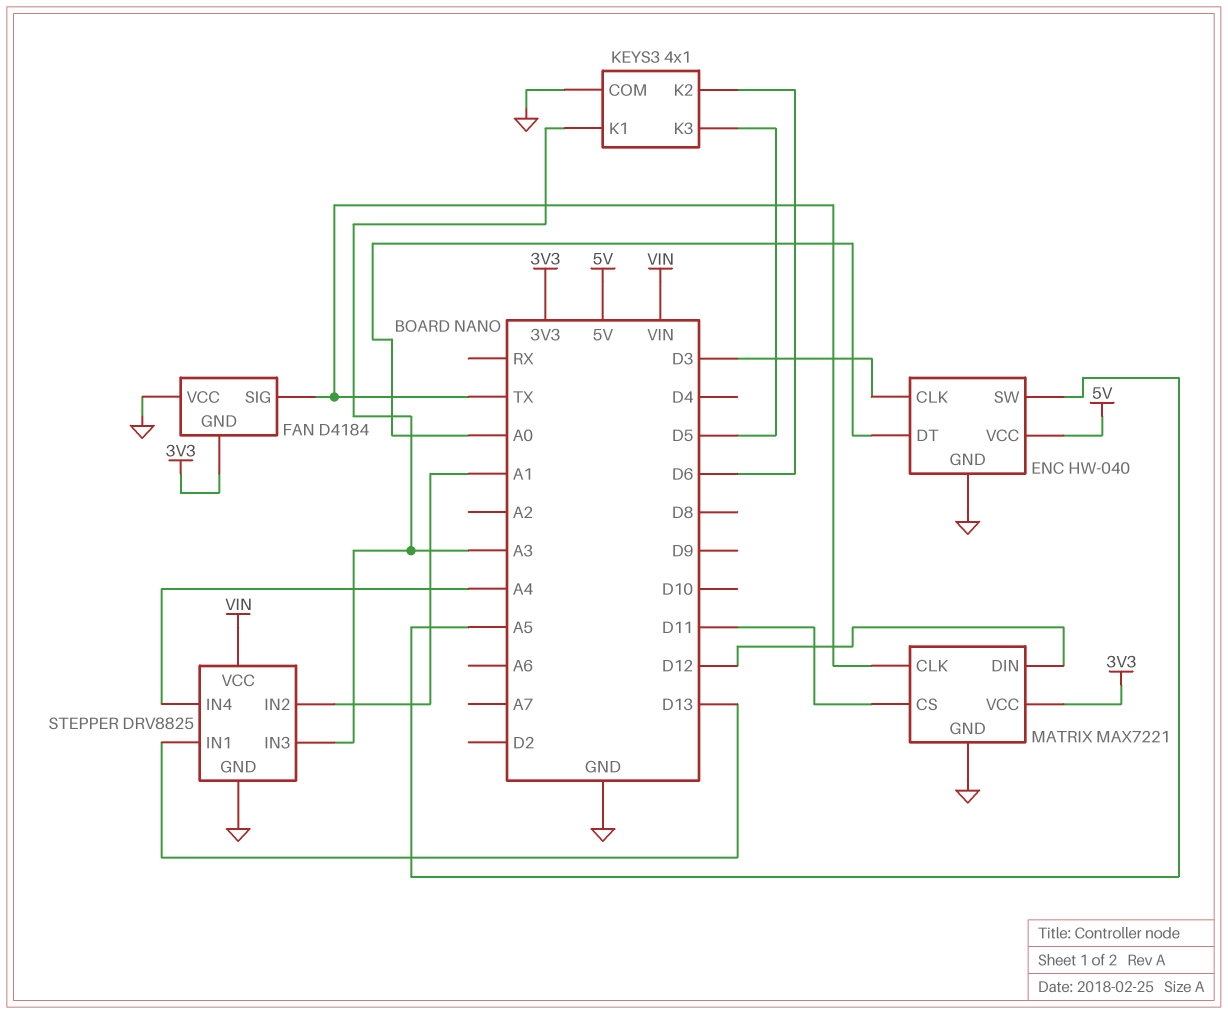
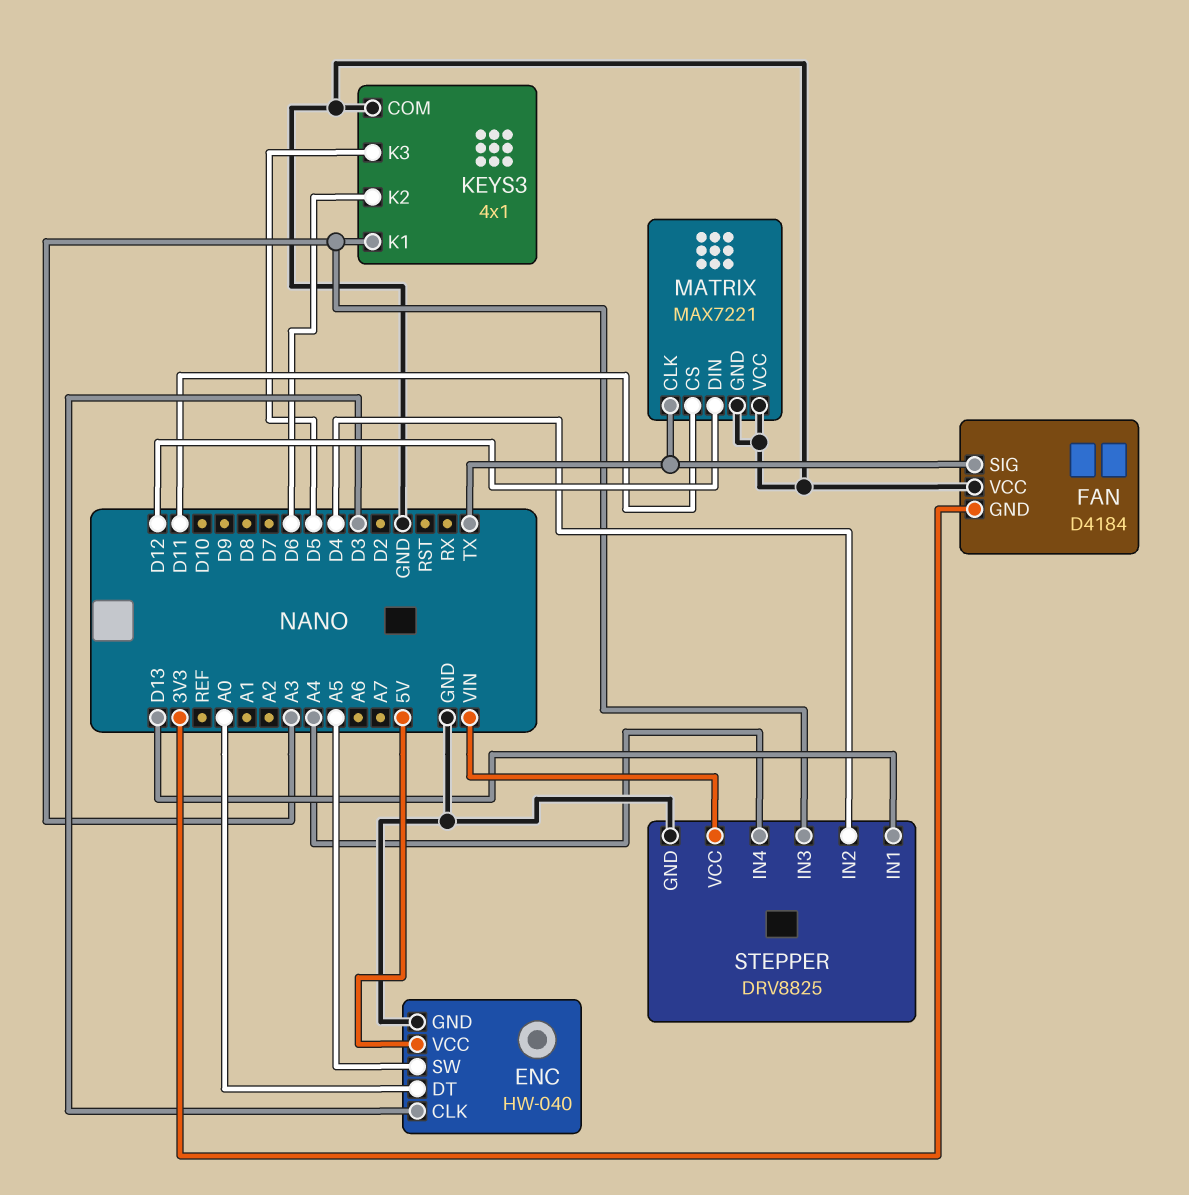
MATRIX pin VCC: 3V3 -> GND
STEPPER pin IN2: A1 -> D4

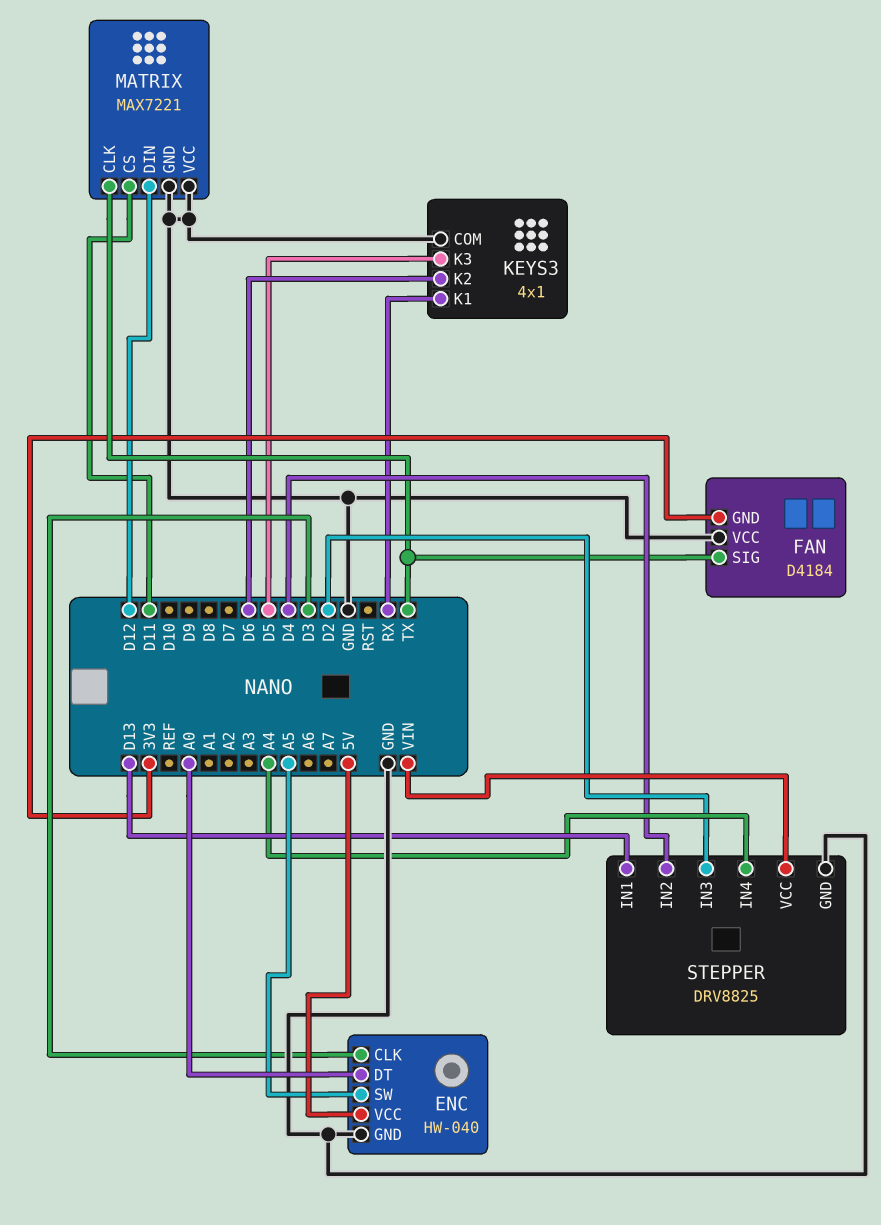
KEYS3 pin K1: A3 -> RX
STEPPER pin IN3: A3 -> D2

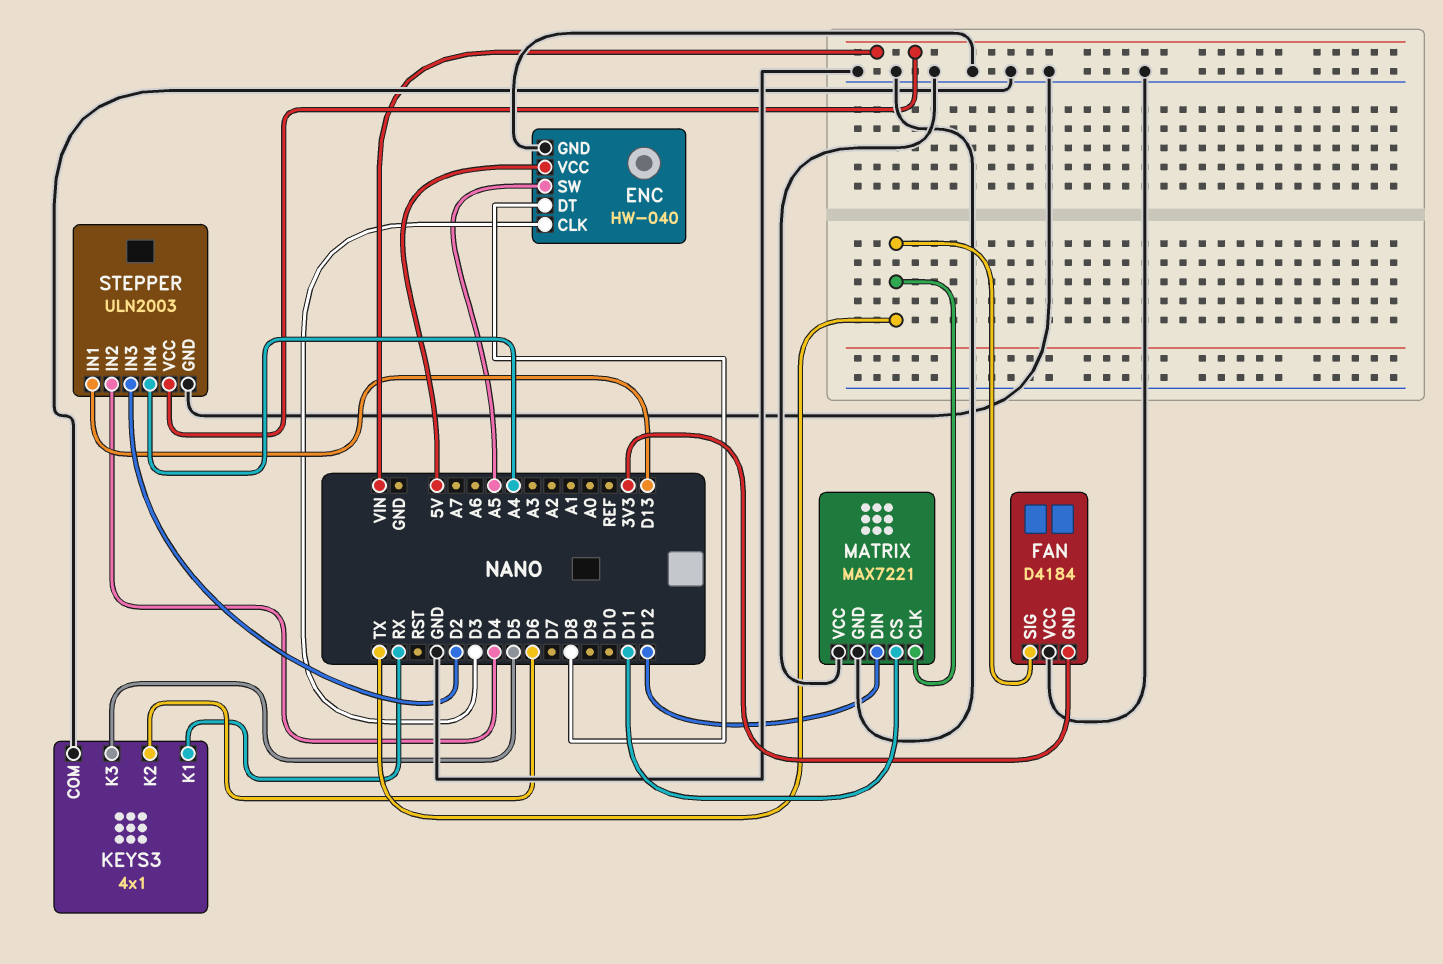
ENC pin DT: A0 -> D8
STEPPER: DRV8825 -> ULN2003

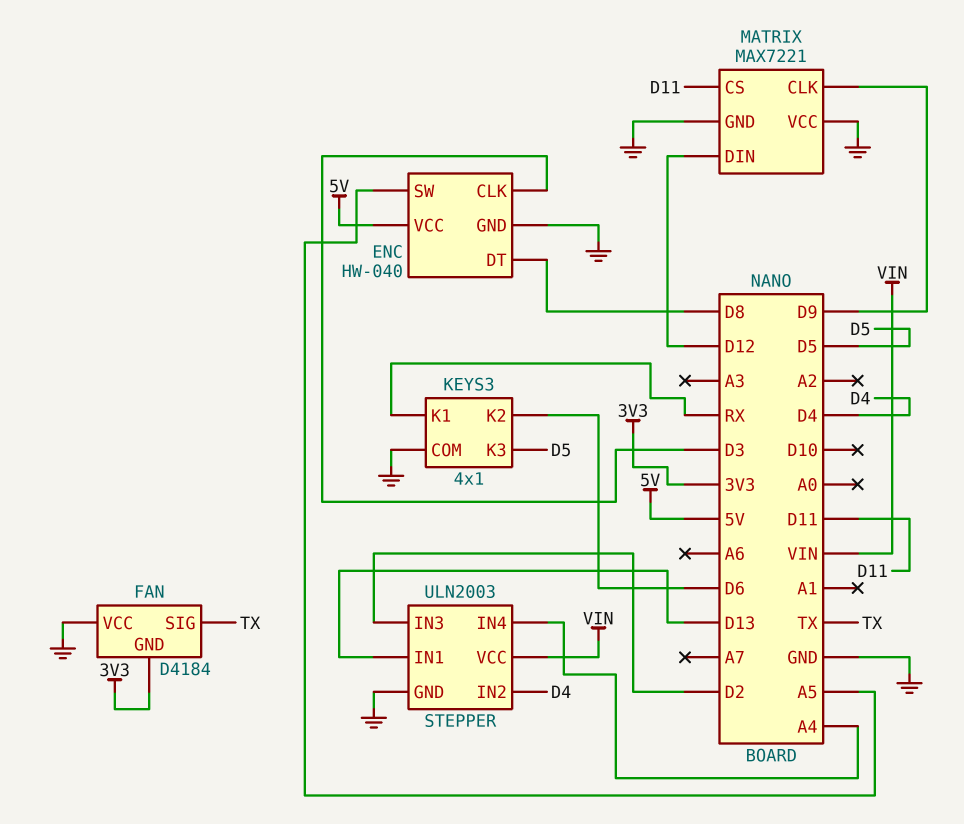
MATRIX pin CLK: TX -> D9

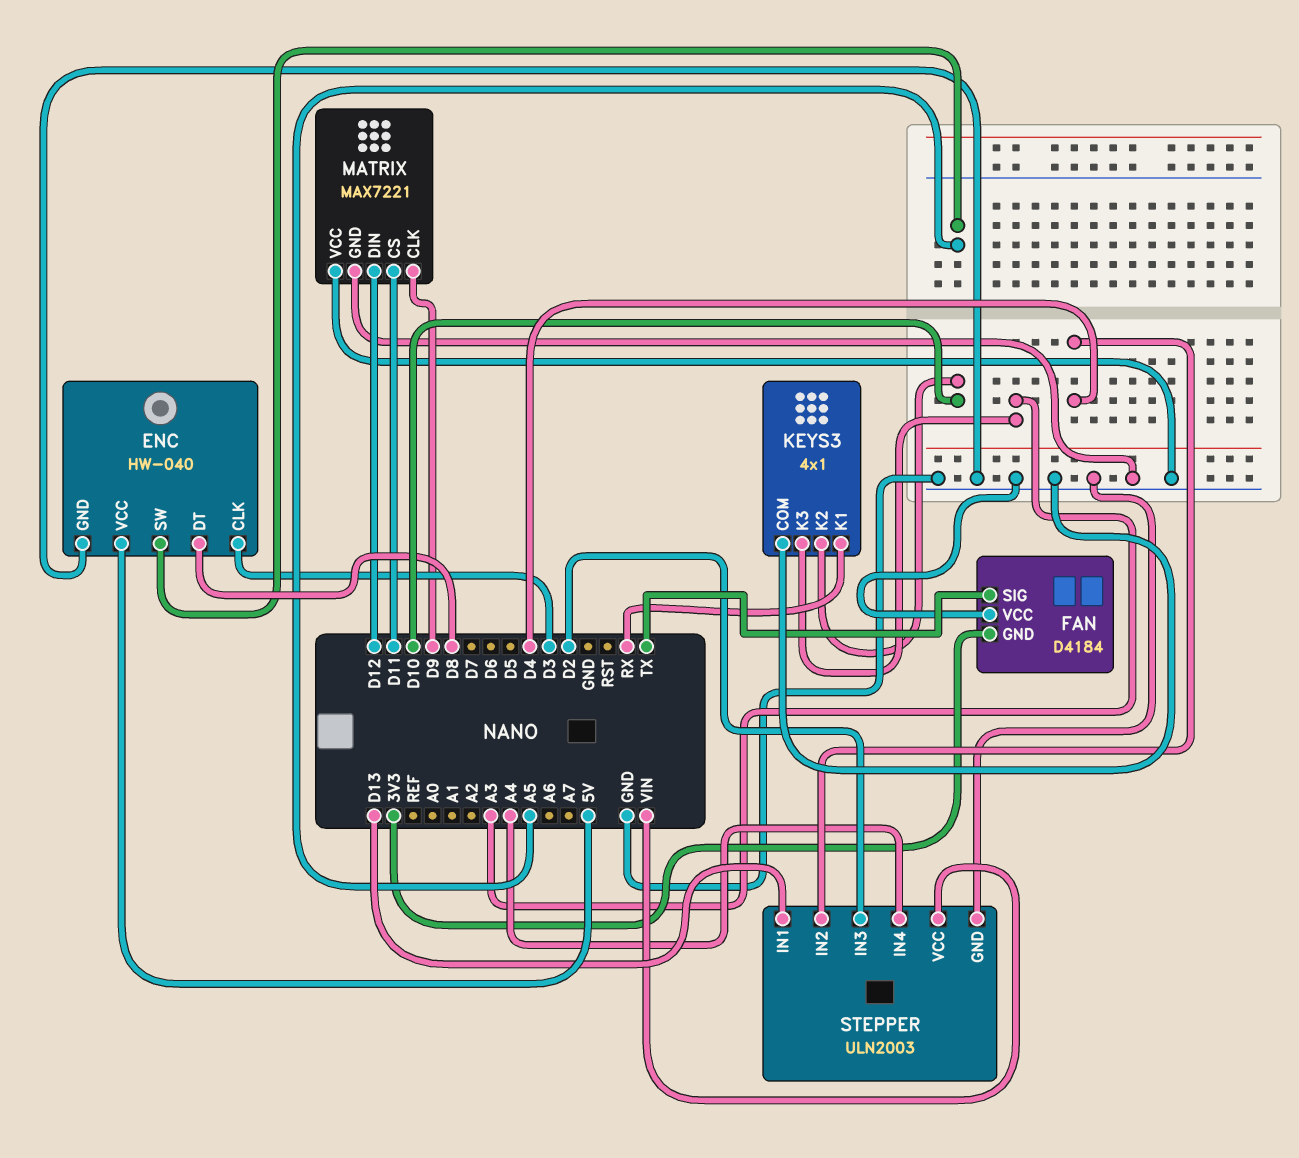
KEYS3 pin K2: D6 -> D10
KEYS3 pin K3: D5 -> A3

